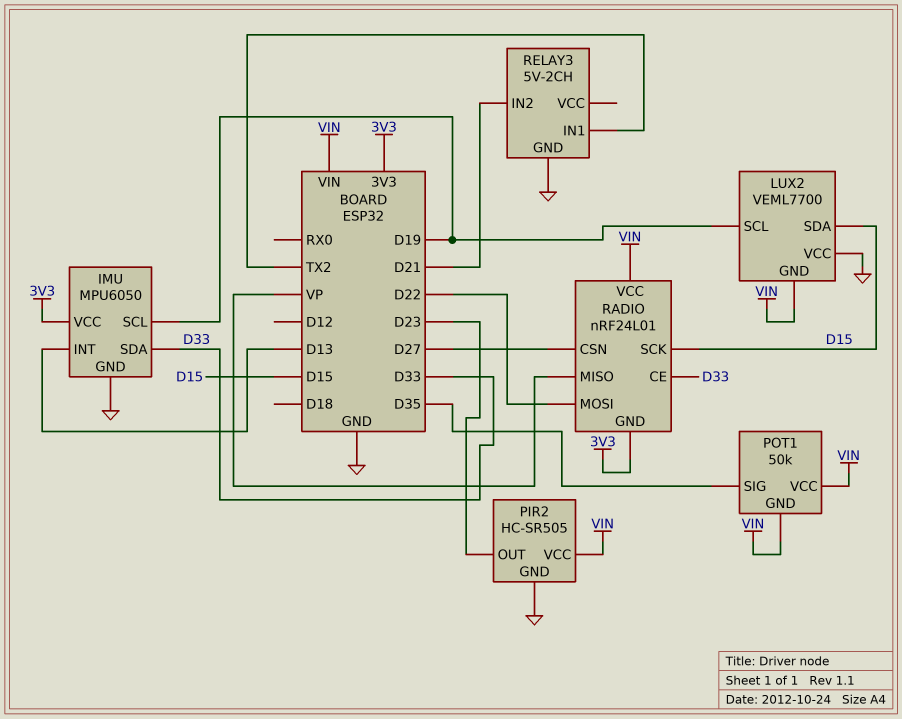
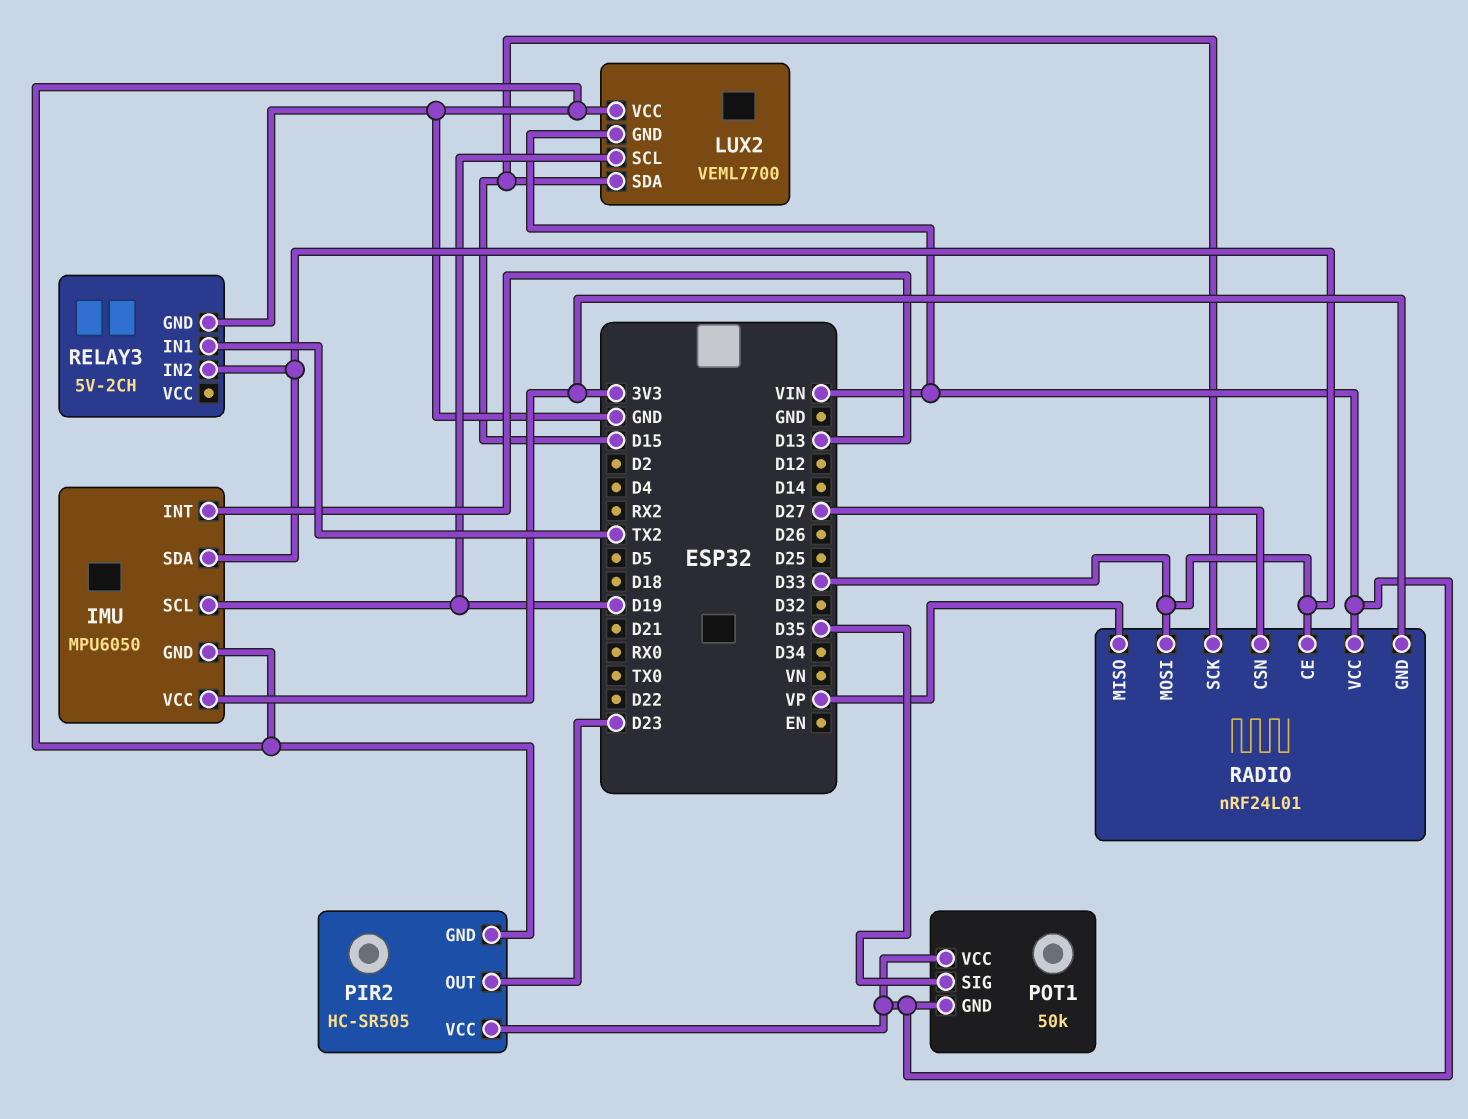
RADIO pin MOSI: D22 -> D33
RELAY3 pin IN2: D21 -> D33

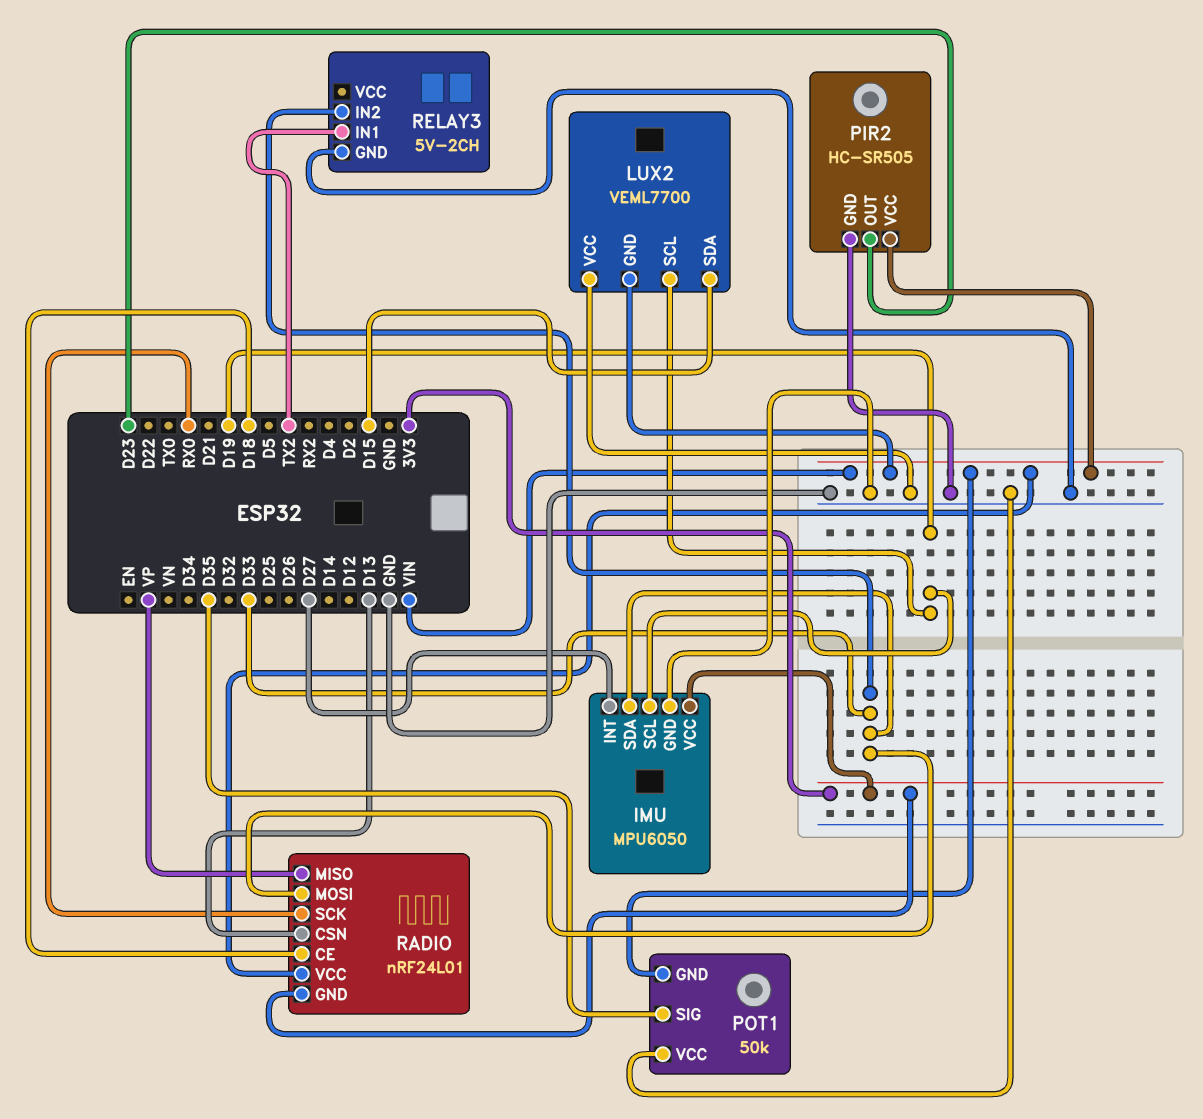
IMU pin INT: D13 -> D27
POT1 pin VCC: VIN -> GND
RADIO pin CE: D33 -> D18
RADIO pin CSN: D27 -> D13
RADIO pin SCK: D15 -> RX0

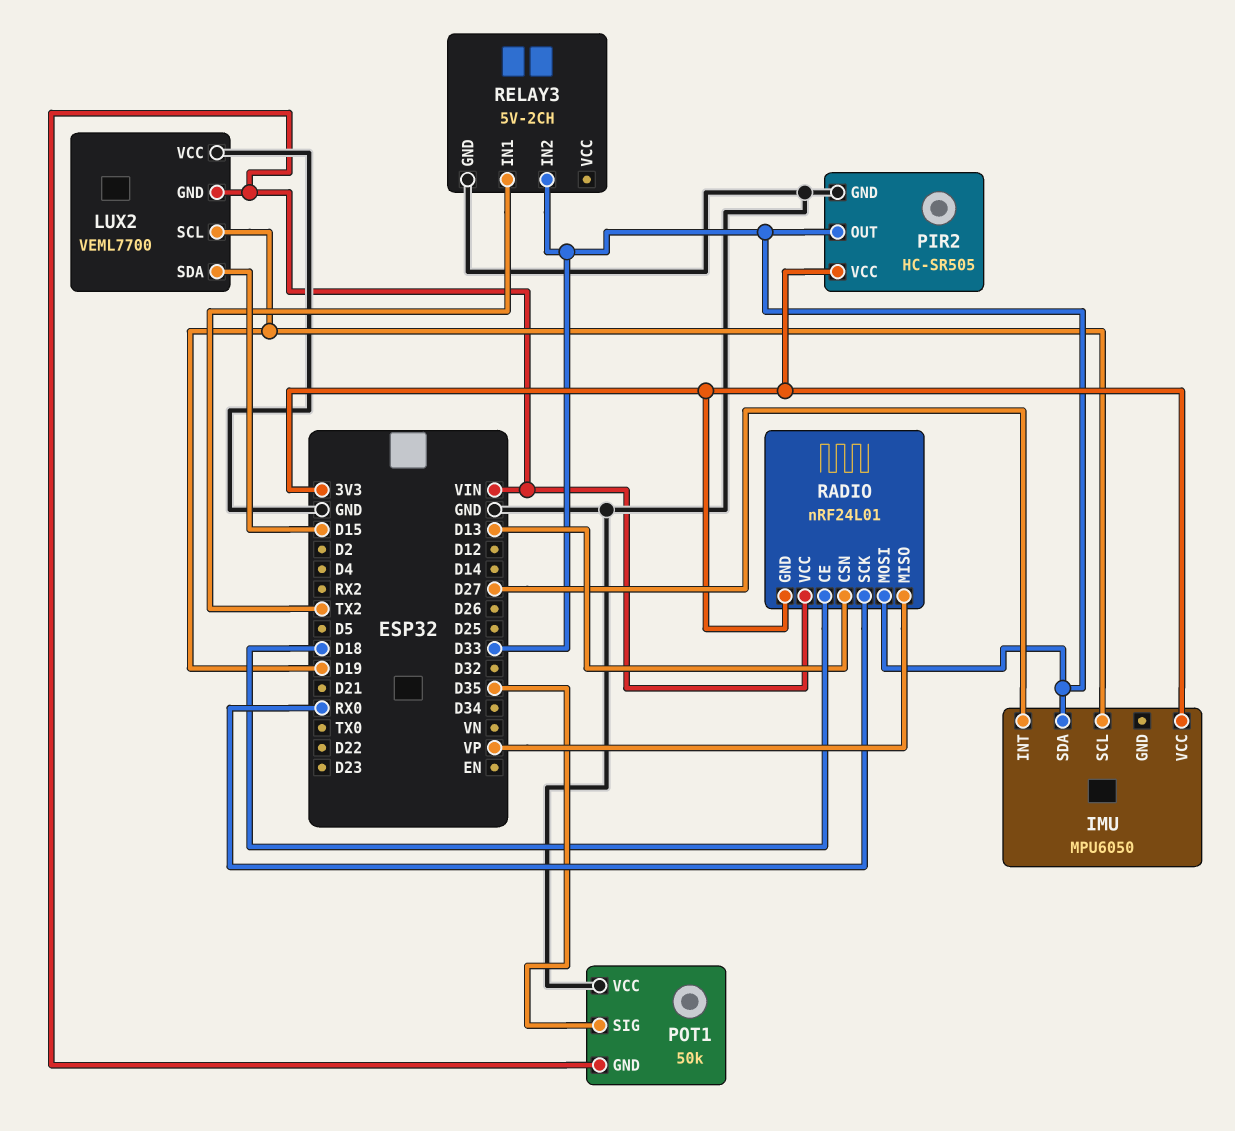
IMU pin GND: GND -> none
PIR2 pin OUT: D23 -> D33
PIR2 pin VCC: VIN -> 3V3

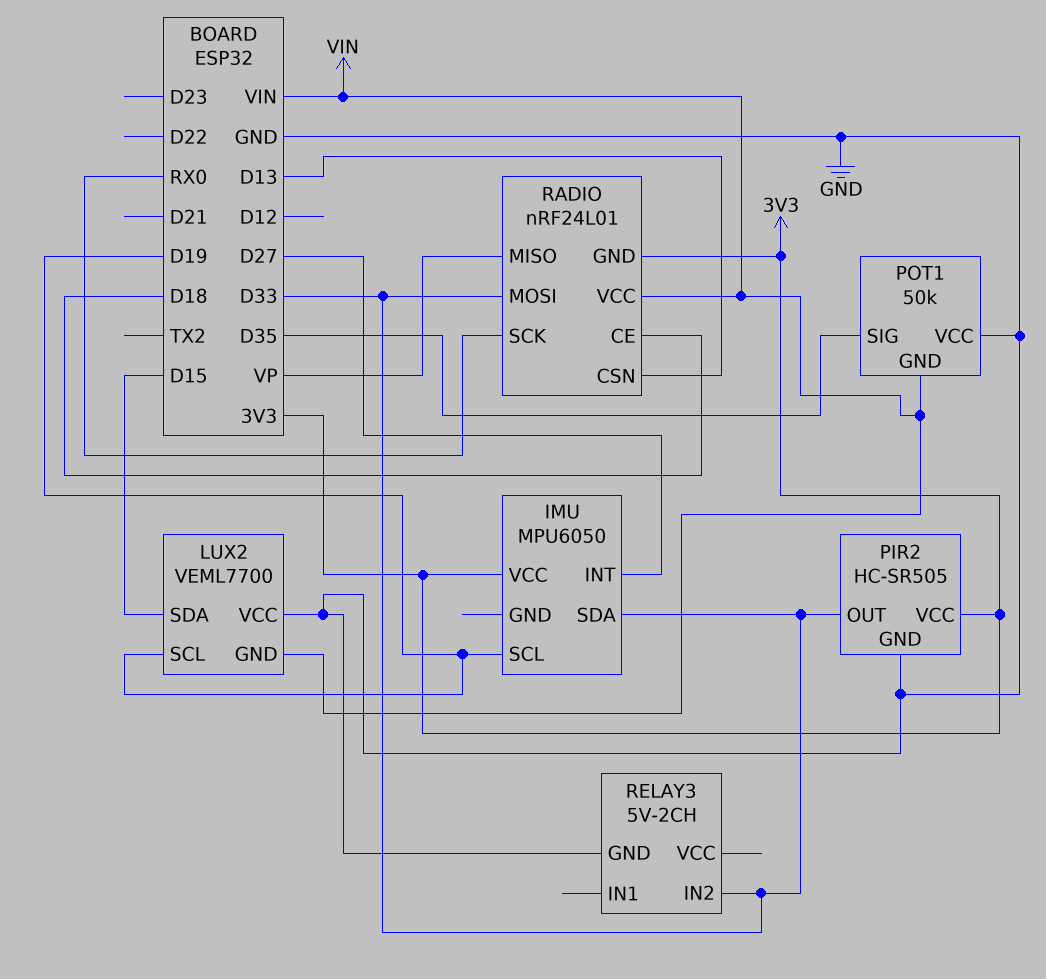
RELAY3 pin IN1: TX2 -> none

